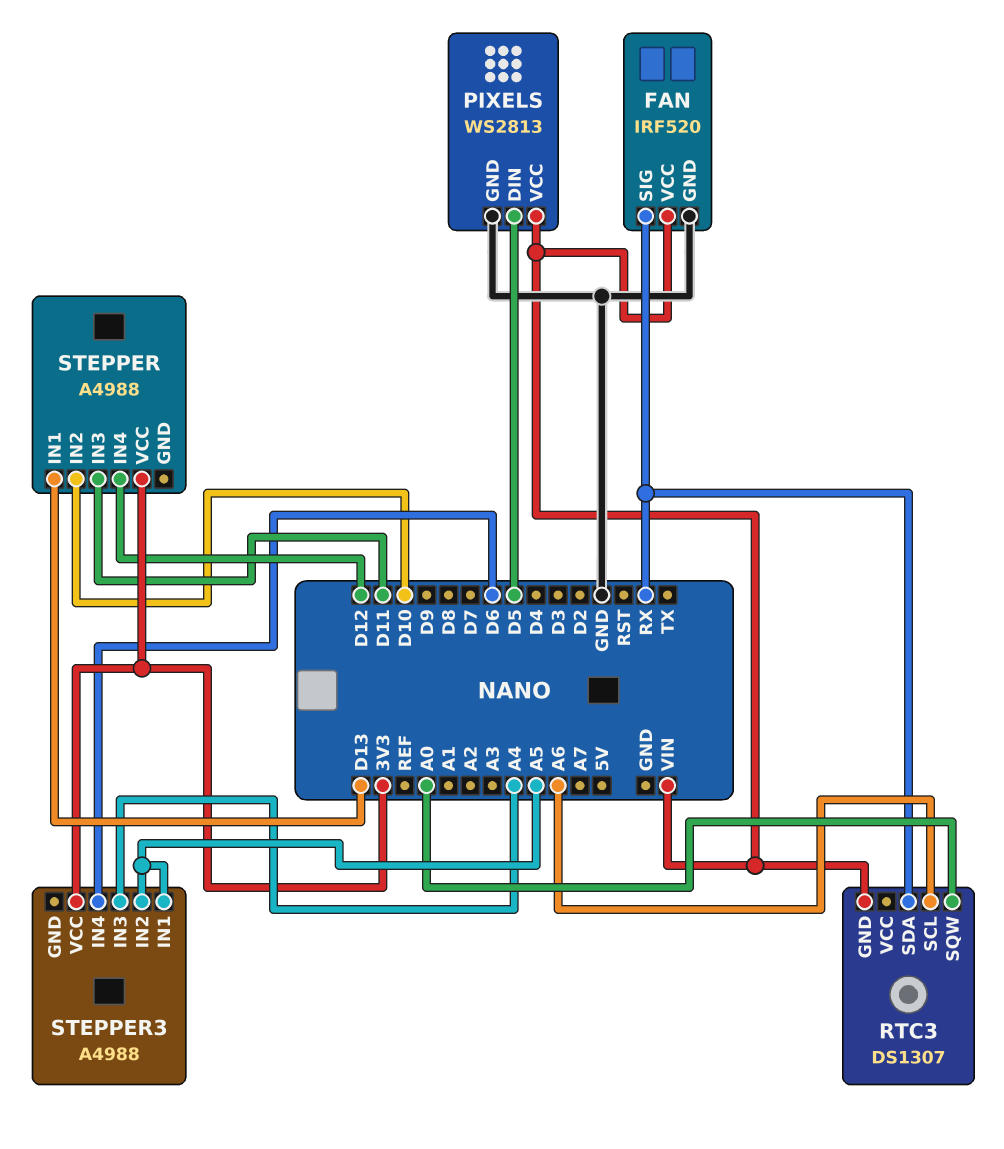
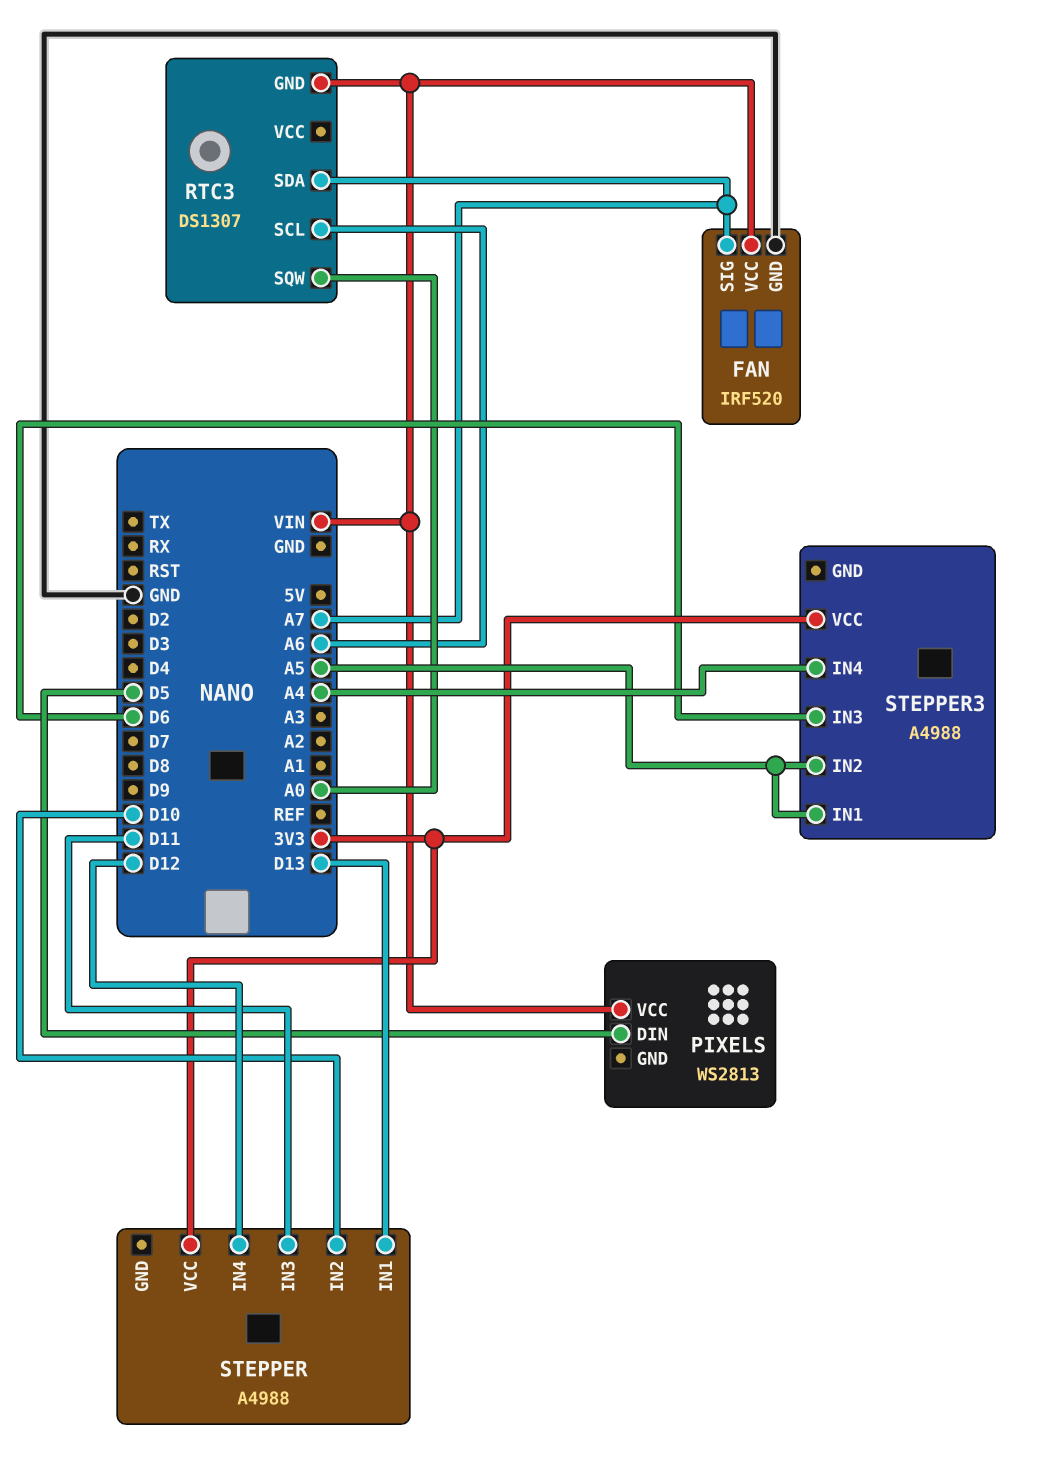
FAN pin SIG: RX -> A7
PIXELS pin GND: GND -> none
RTC3 pin SDA: RX -> A7
STEPPER3 pin IN3: A4 -> D6
STEPPER3 pin IN4: D6 -> A4

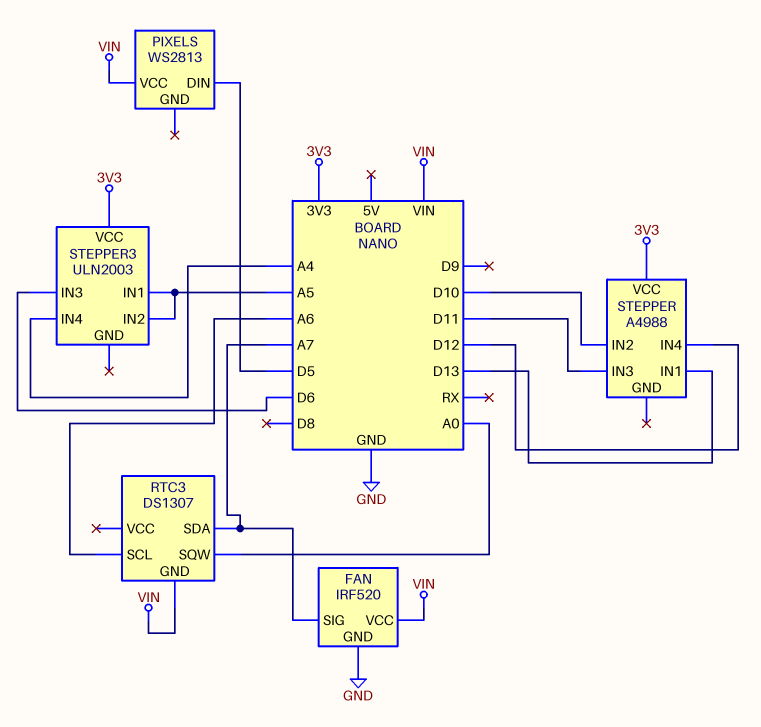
STEPPER3: A4988 -> ULN2003

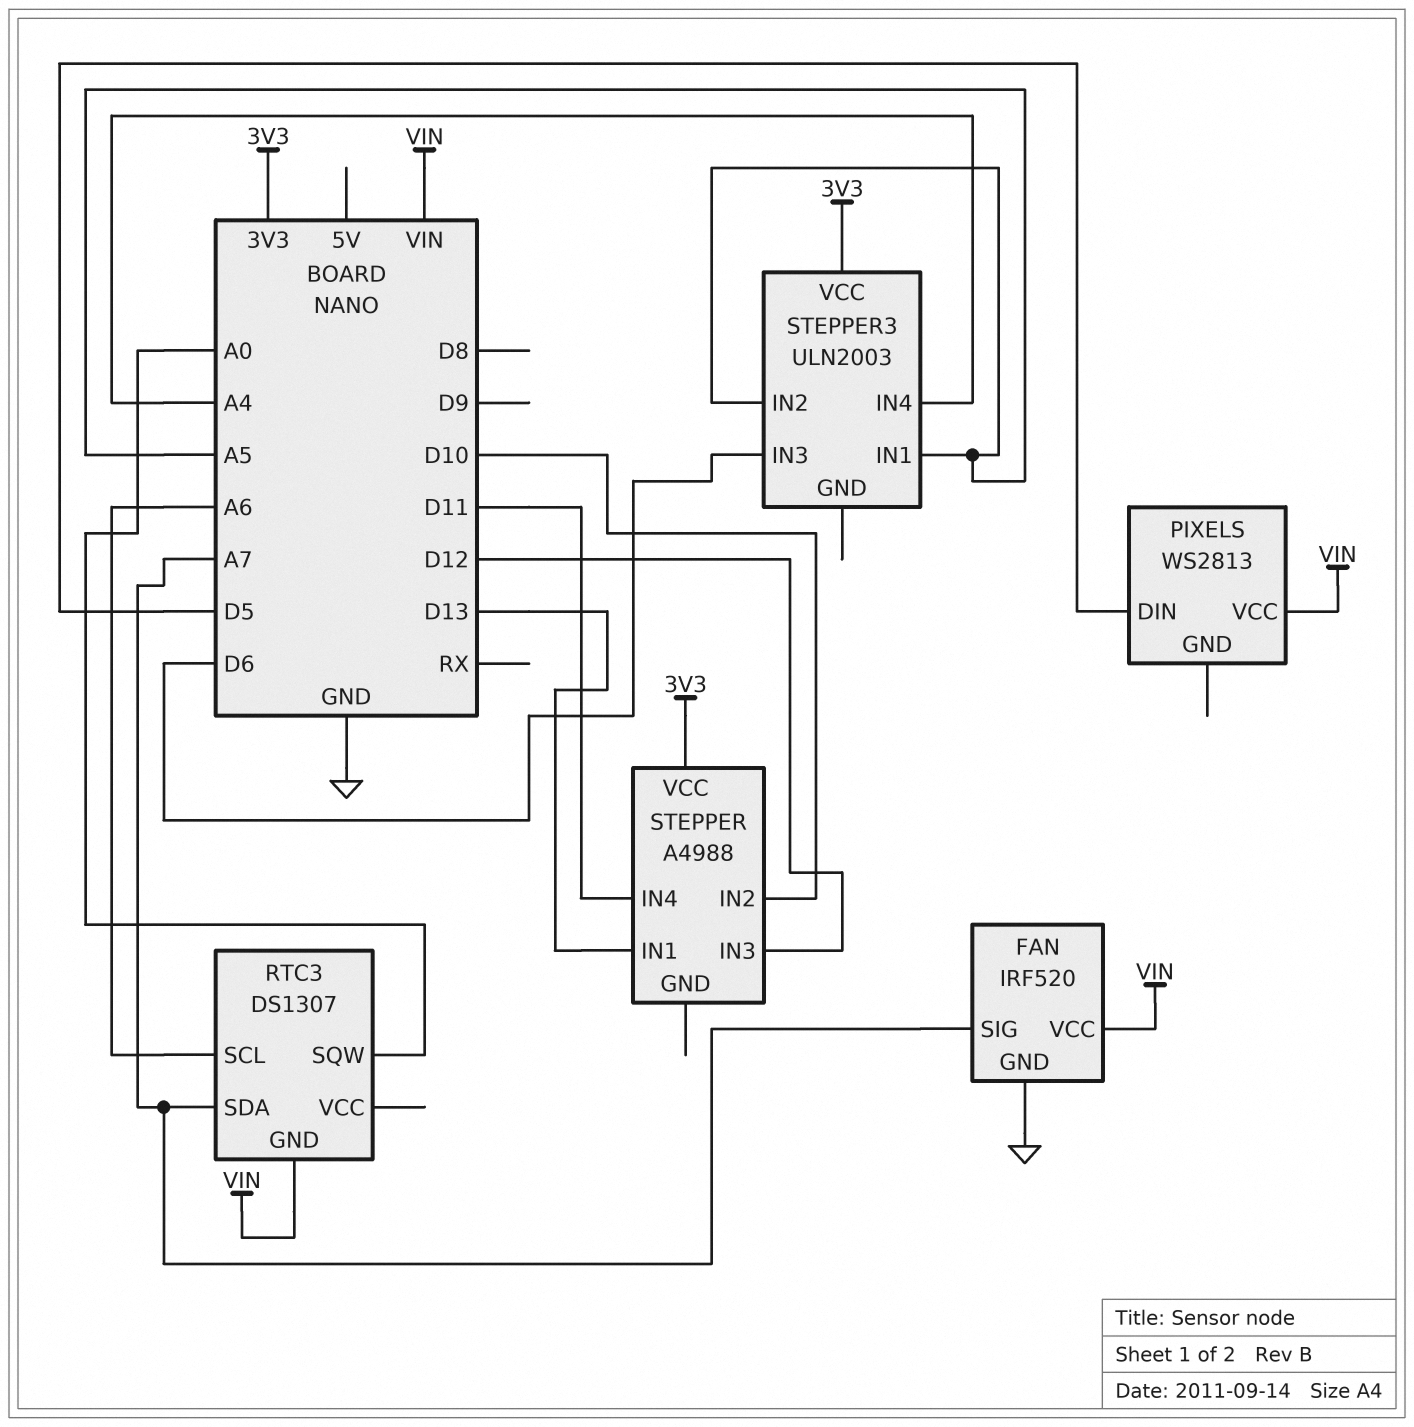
STEPPER pin IN3: D11 -> D12
STEPPER pin IN4: D12 -> D11

